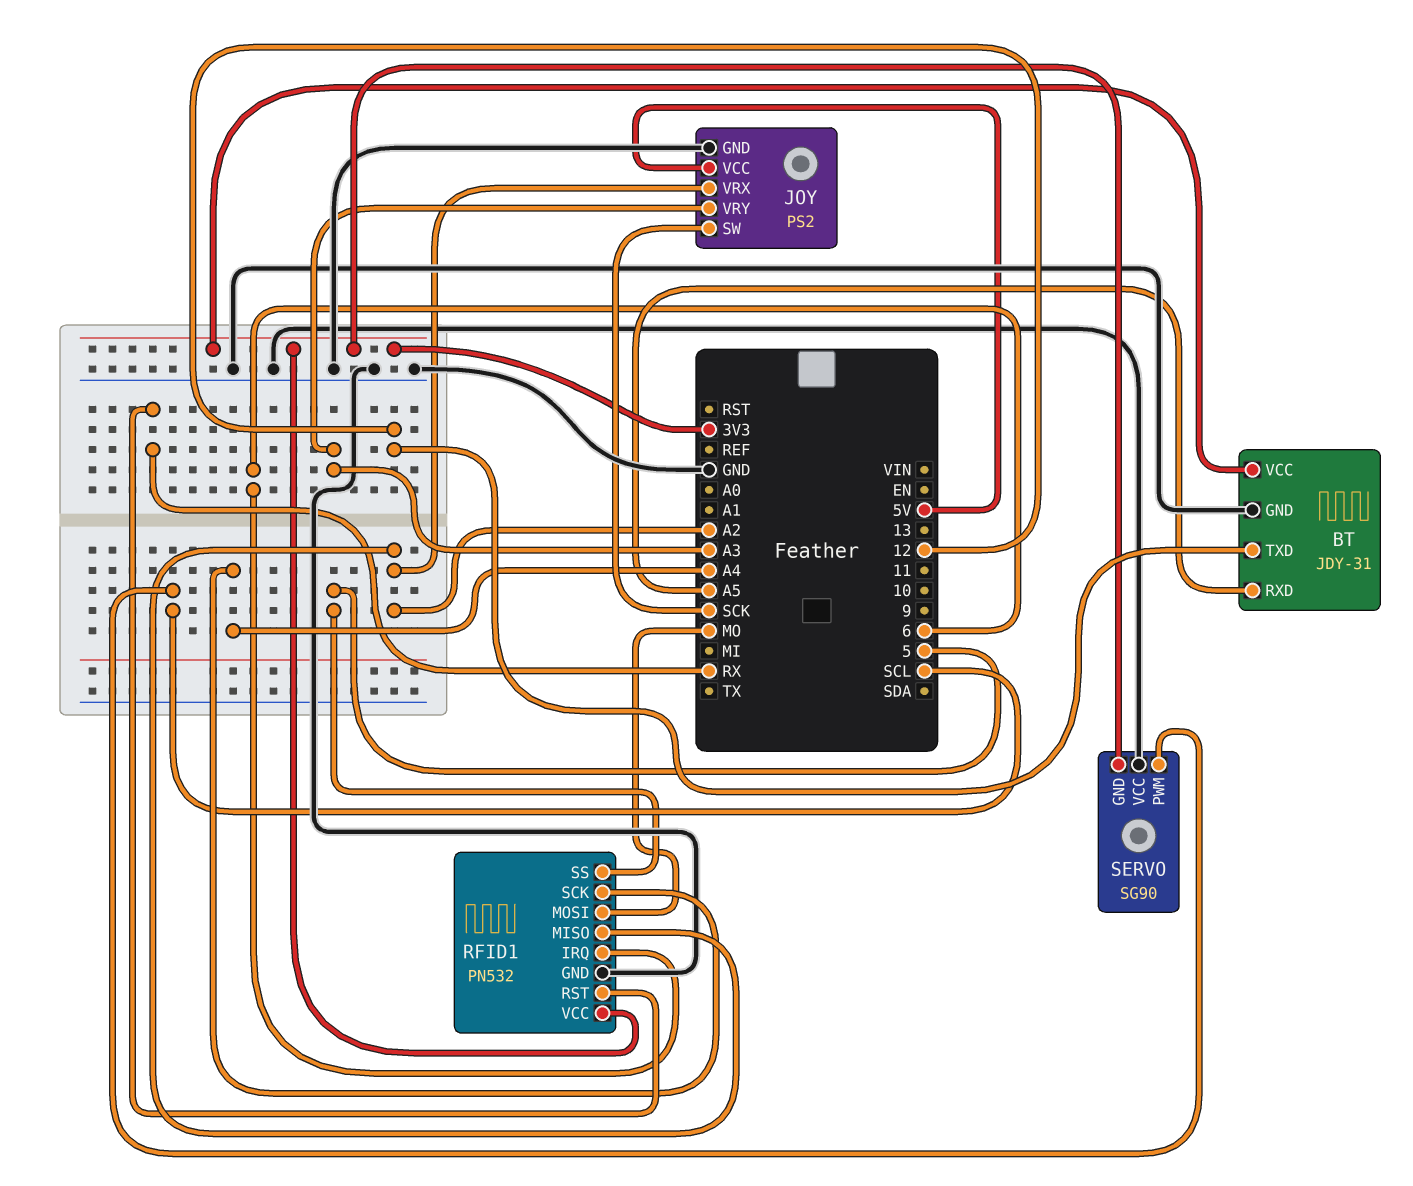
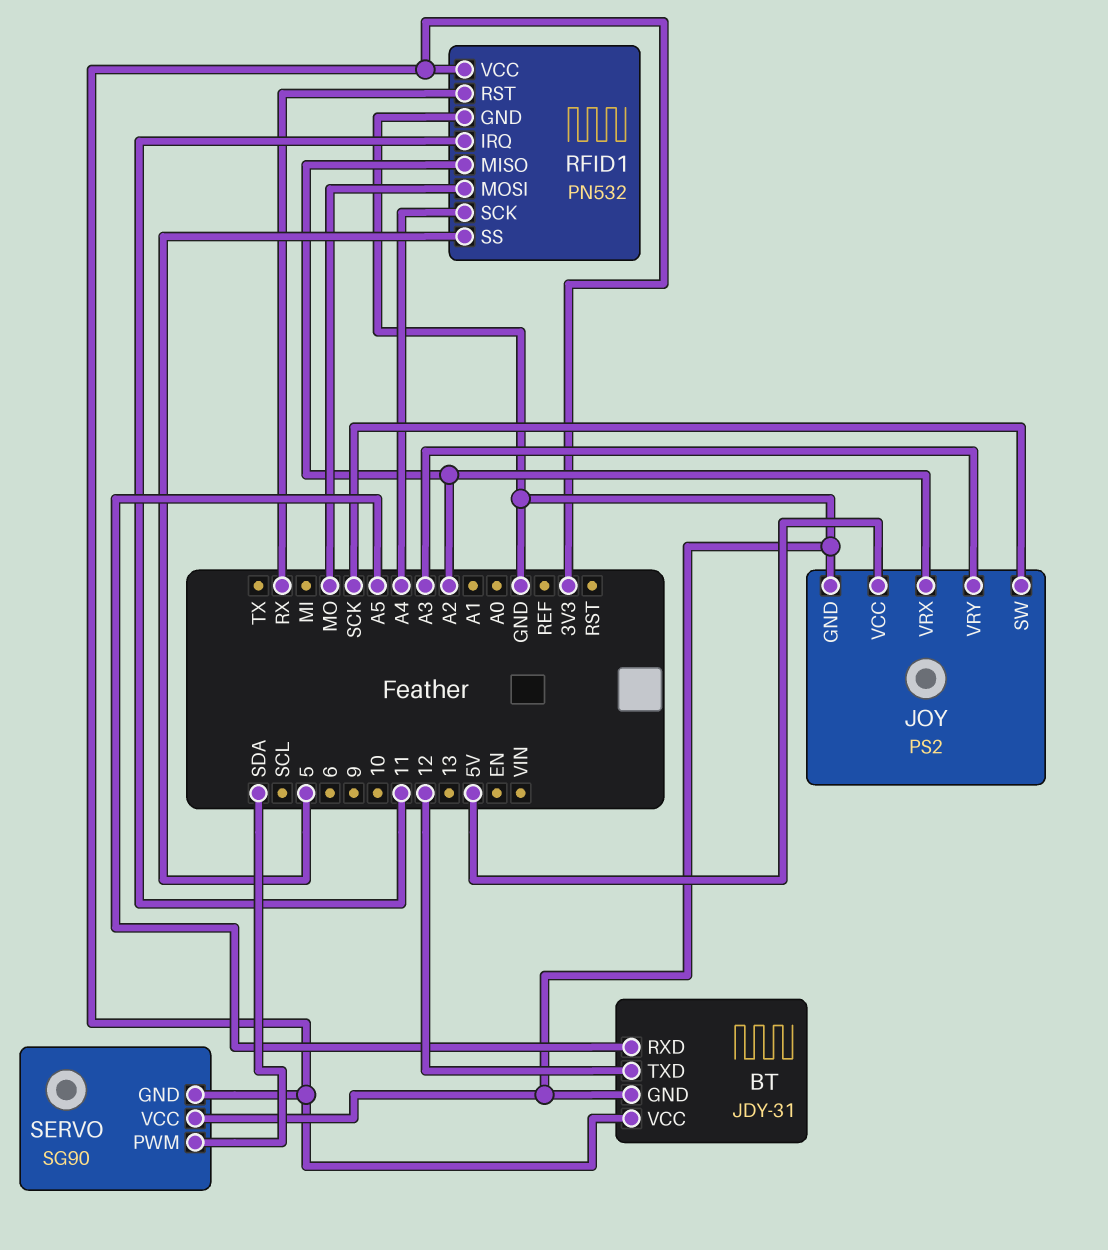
RFID1 pin IRQ: 6 -> 11
SERVO pin PWM: SCL -> SDA

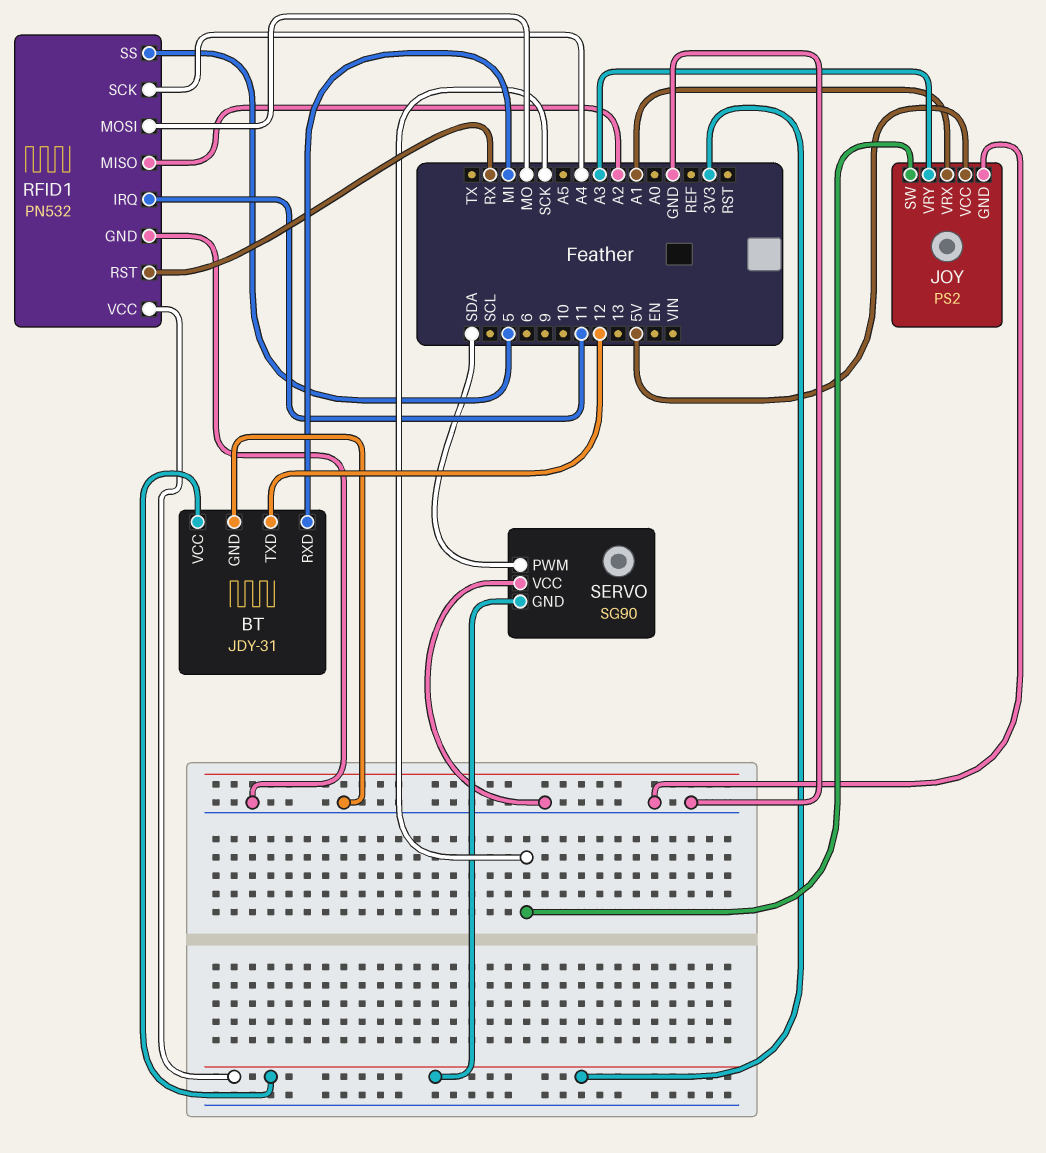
BT pin RXD: A5 -> MI
JOY pin VRX: A2 -> A1

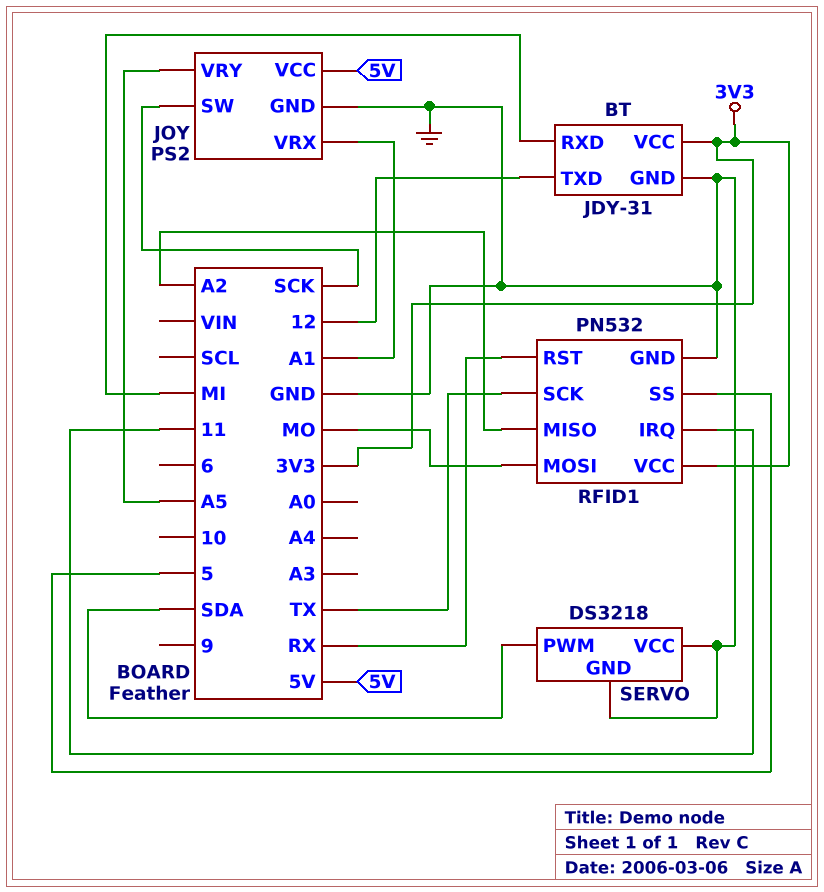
JOY pin VRY: A3 -> A5
RFID1 pin SCK: A4 -> TX
SERVO: SG90 -> DS3218
SERVO pin GND: 3V3 -> GND

